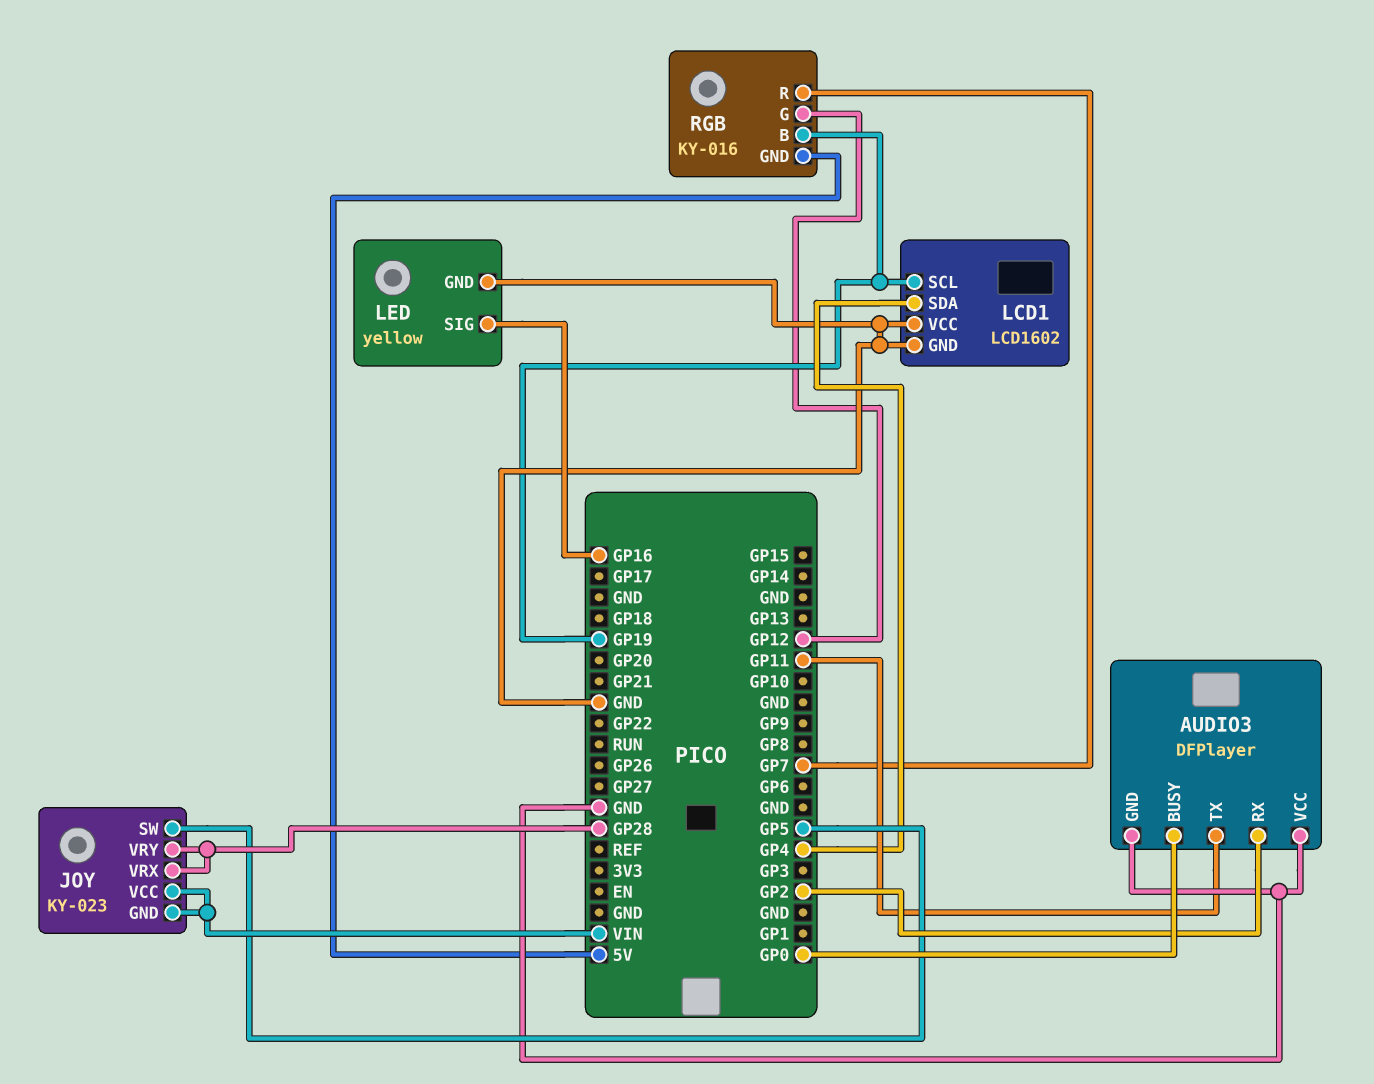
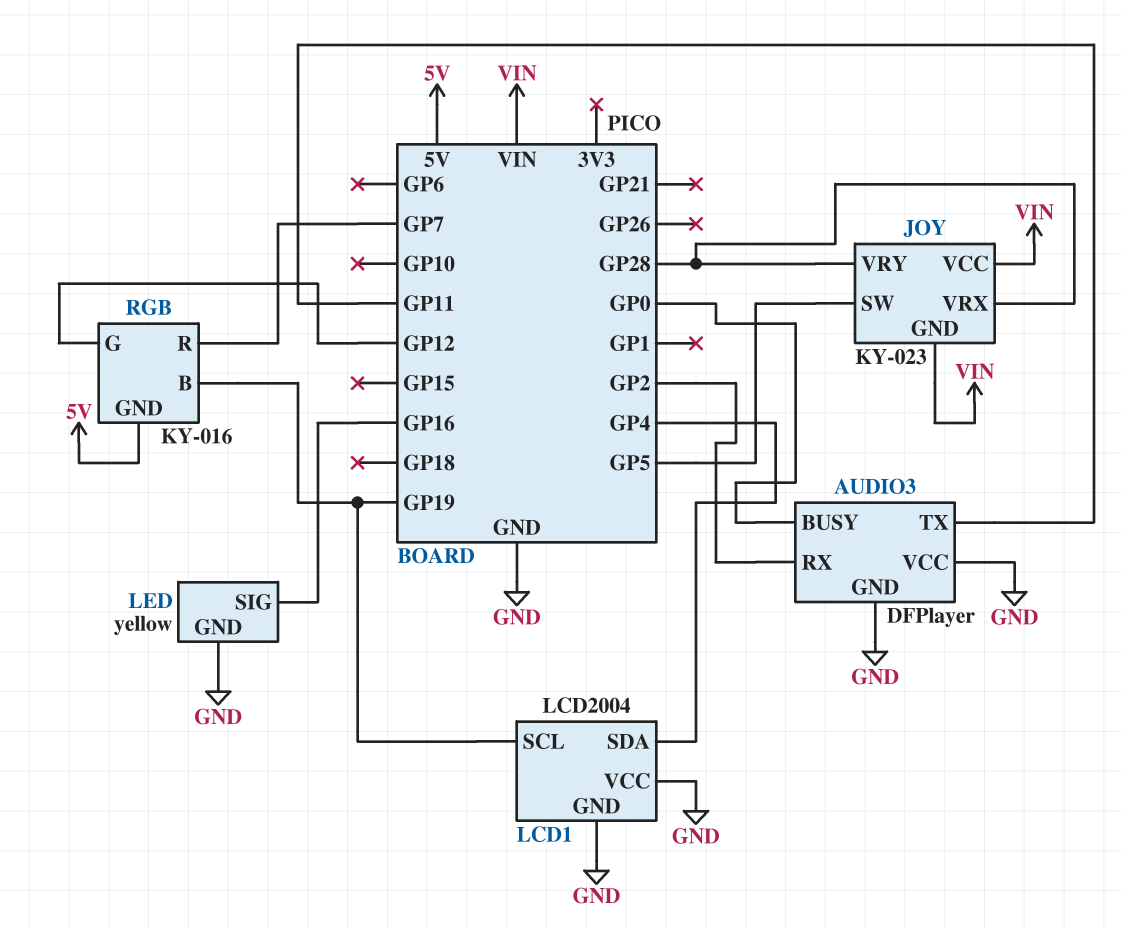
LCD1: LCD1602 -> LCD2004

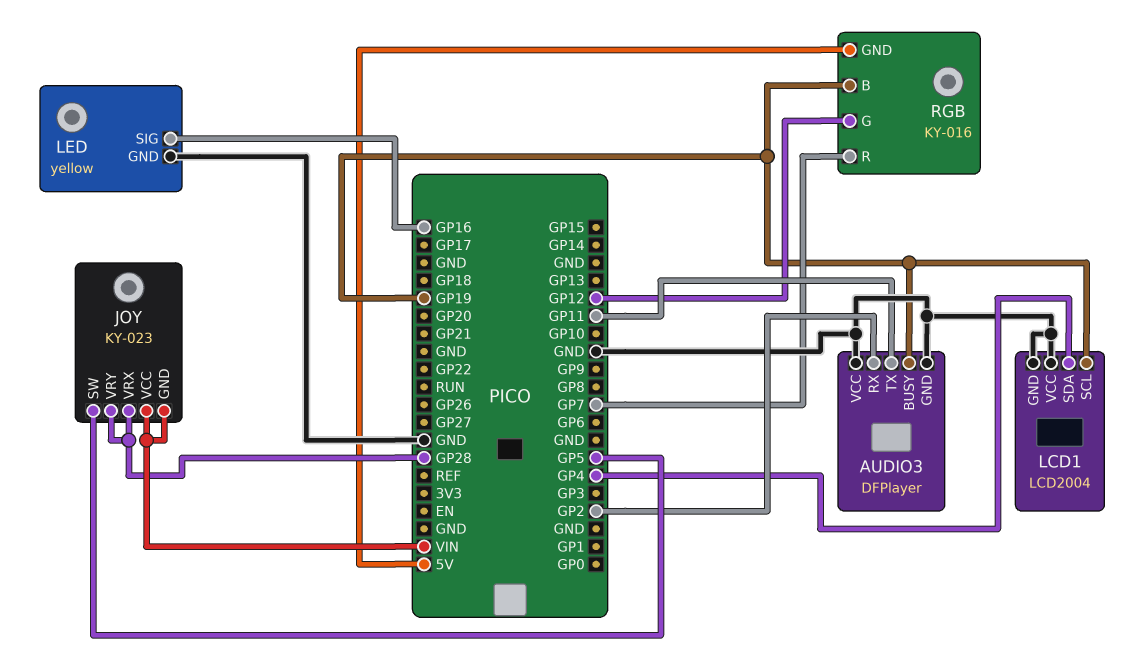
AUDIO3 pin BUSY: GP0 -> GP19

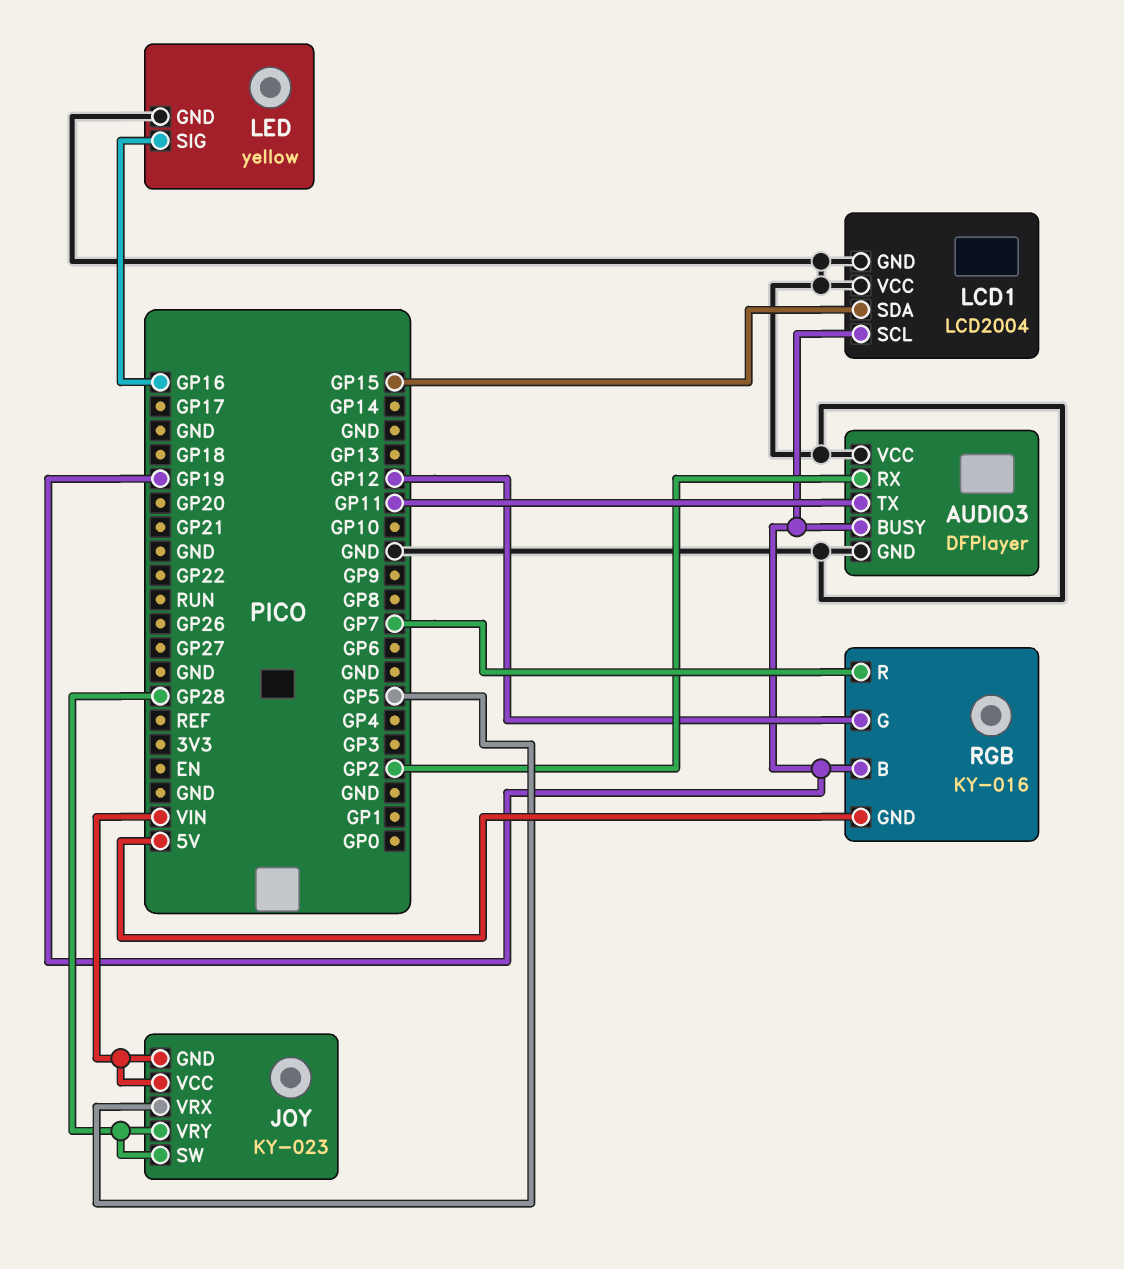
JOY pin SW: GP5 -> GP28
JOY pin VRX: GP28 -> GP5
LCD1 pin SDA: GP4 -> GP15

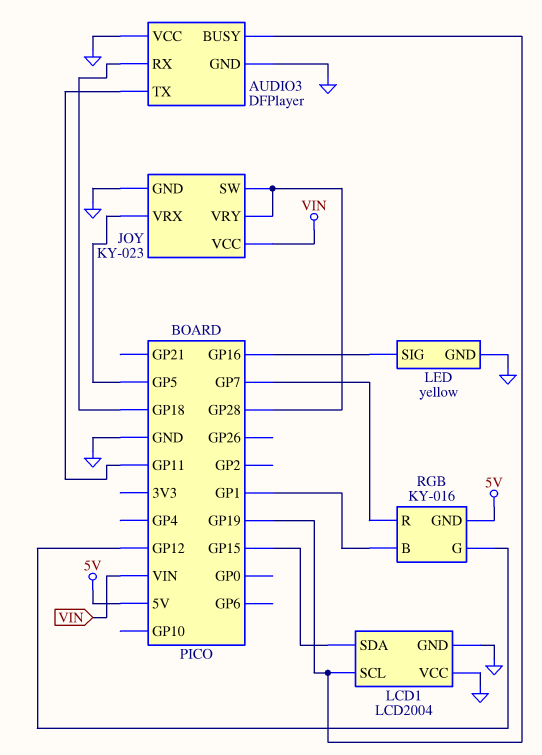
AUDIO3 pin RX: GP2 -> GP18
JOY pin GND: VIN -> GND
RGB pin B: GP19 -> GP1

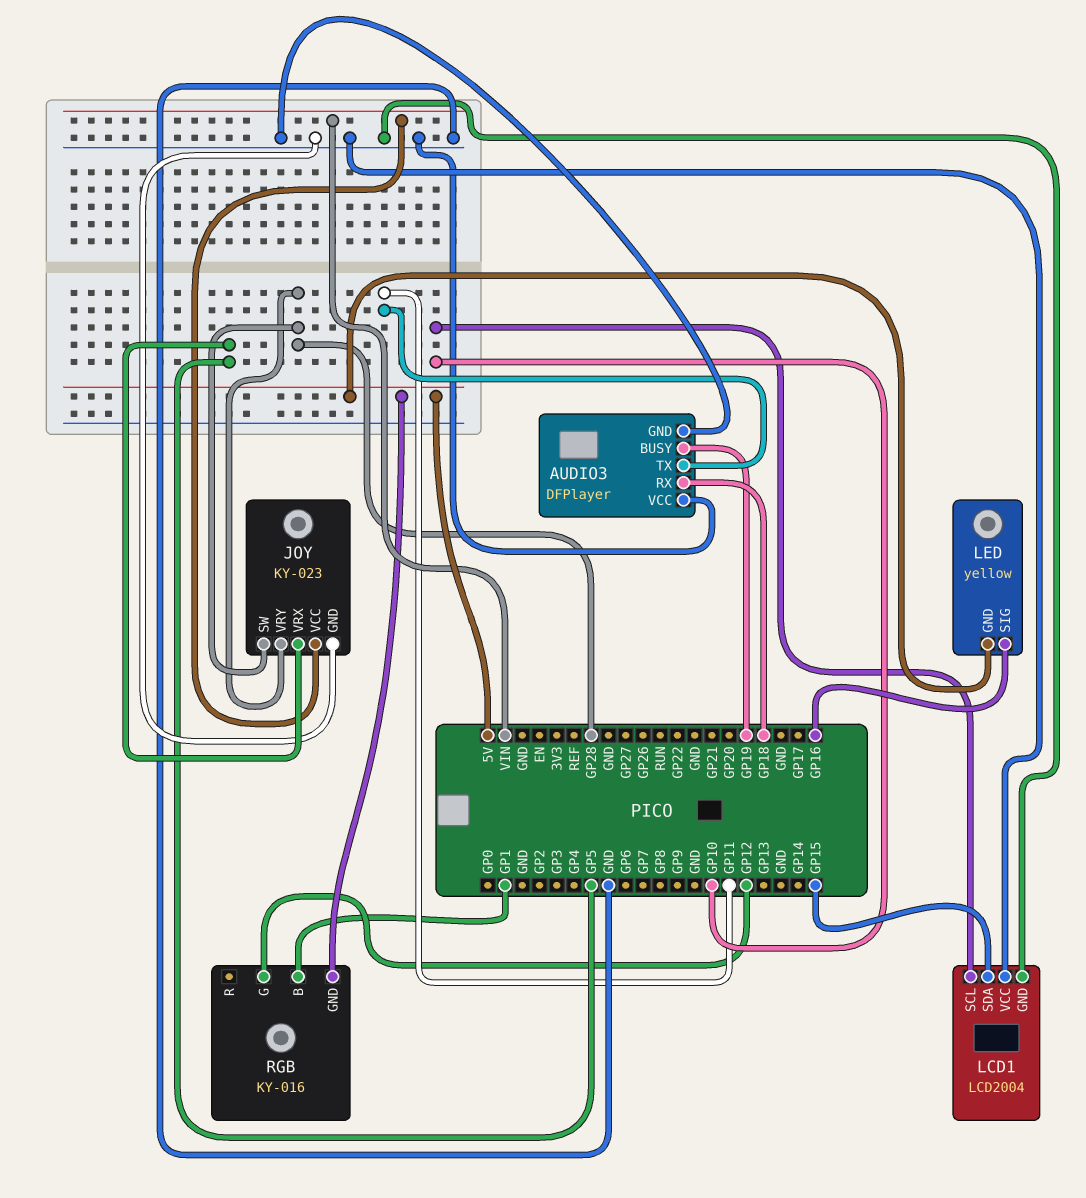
LCD1 pin SCL: GP19 -> GP10
LED pin GND: GND -> 5V
RGB pin R: GP7 -> none

